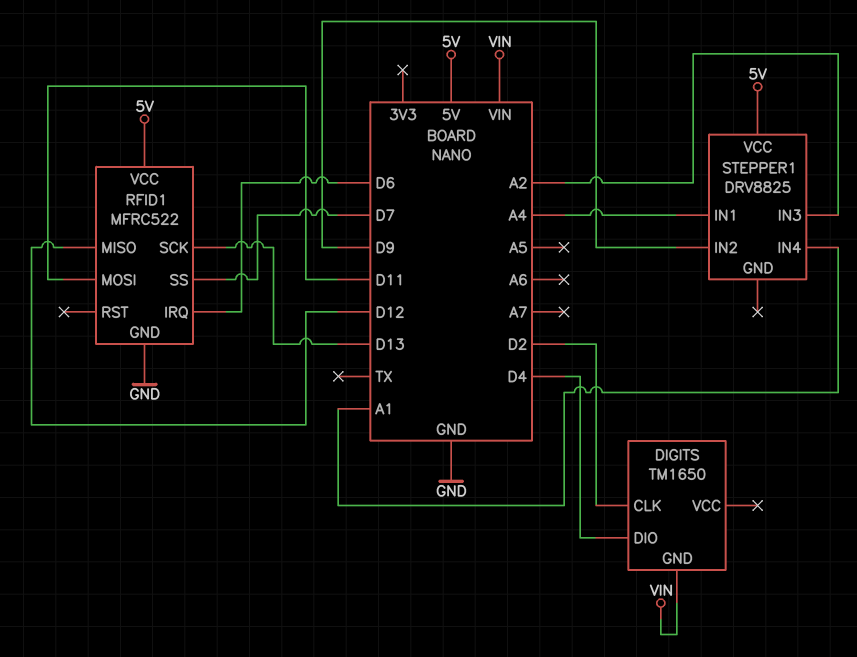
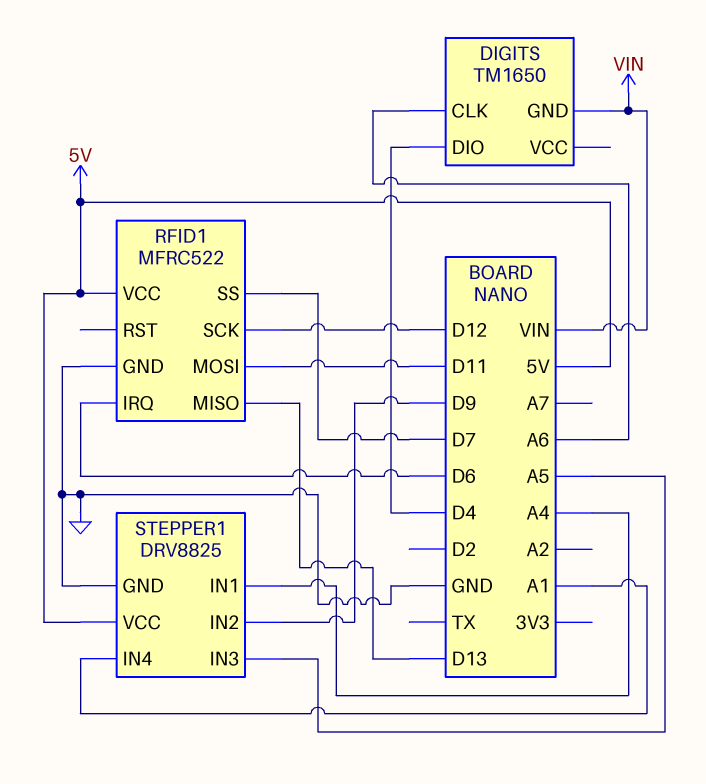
DIGITS pin CLK: D2 -> A6
RFID1 pin MISO: D12 -> D13
RFID1 pin SCK: D13 -> D12
STEPPER1 pin GND: none -> GND
STEPPER1 pin IN3: A2 -> A5

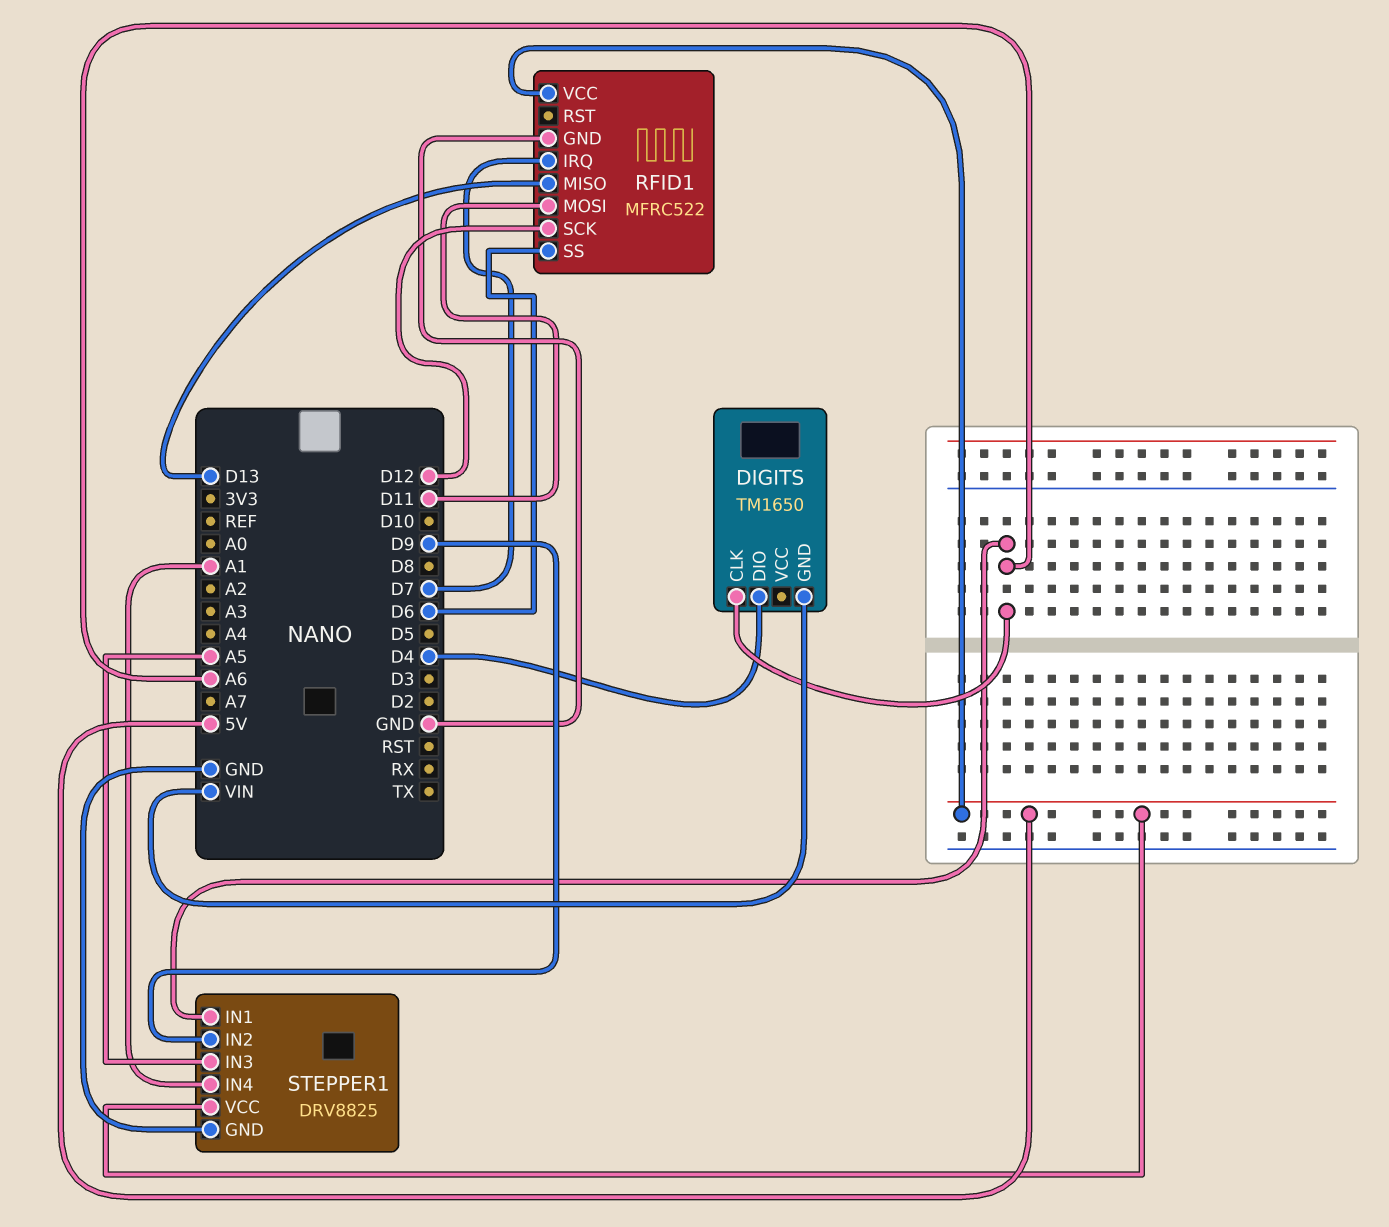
RFID1 pin IRQ: D6 -> D7
RFID1 pin SS: D7 -> D6
STEPPER1 pin IN1: A4 -> A6

